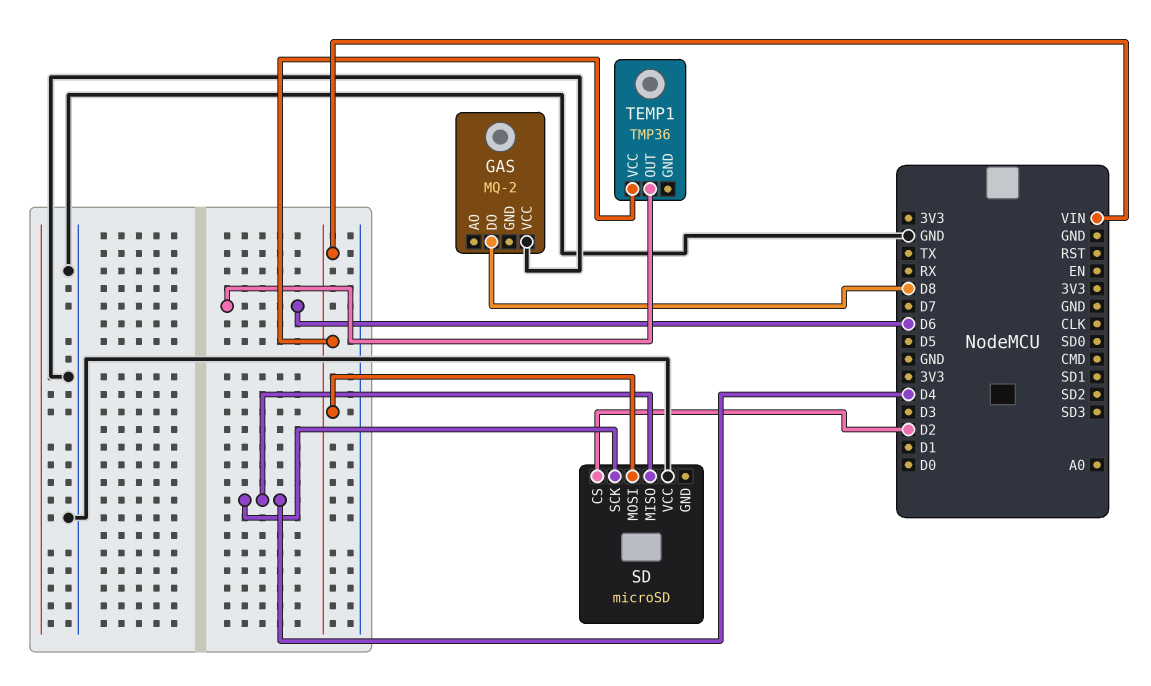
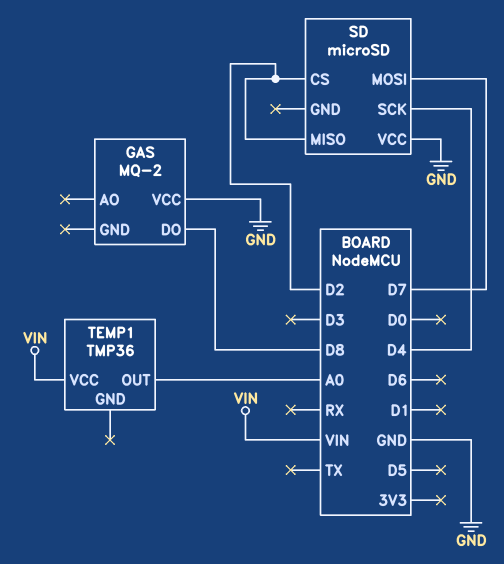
SD pin MISO: D4 -> D2
SD pin MOSI: VIN -> D7
TEMP1 pin OUT: D6 -> A0

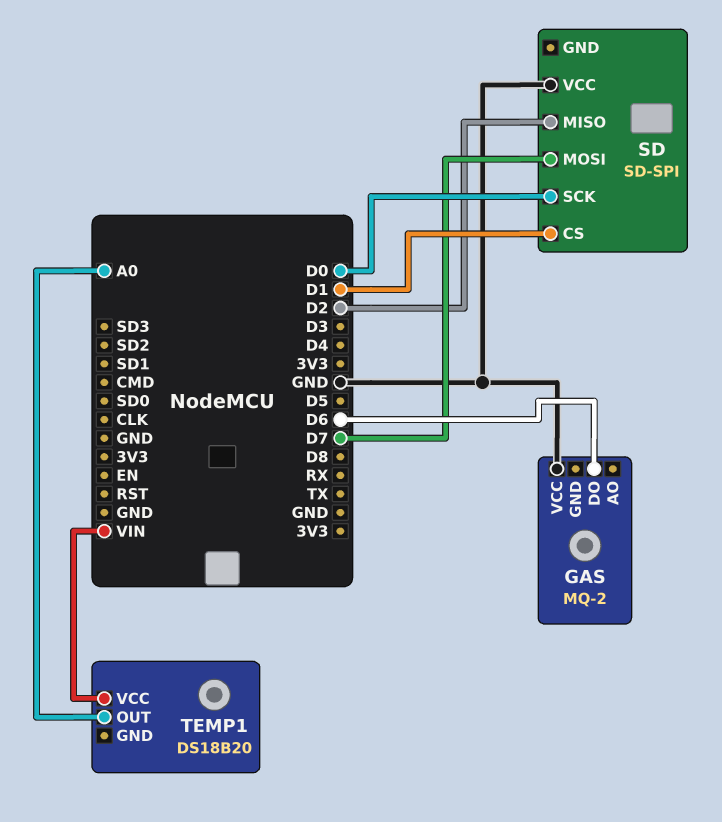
GAS pin DO: D8 -> D6
SD: microSD -> SD-SPI
SD pin CS: D2 -> D1
SD pin SCK: D4 -> D0
TEMP1: TMP36 -> DS18B20

